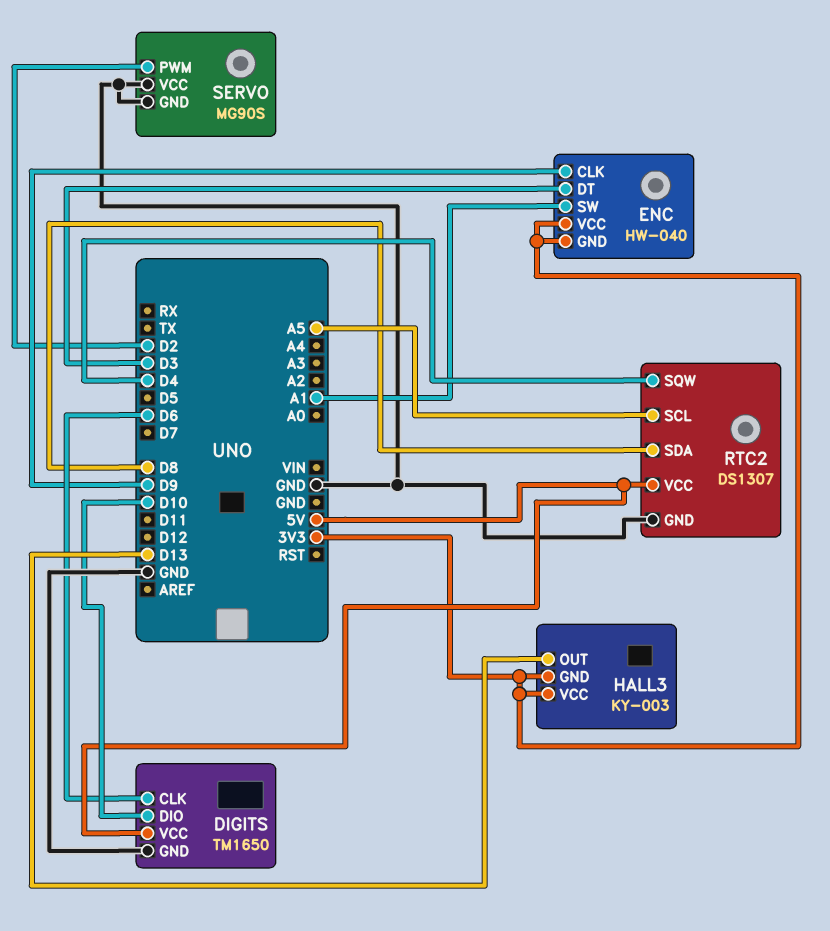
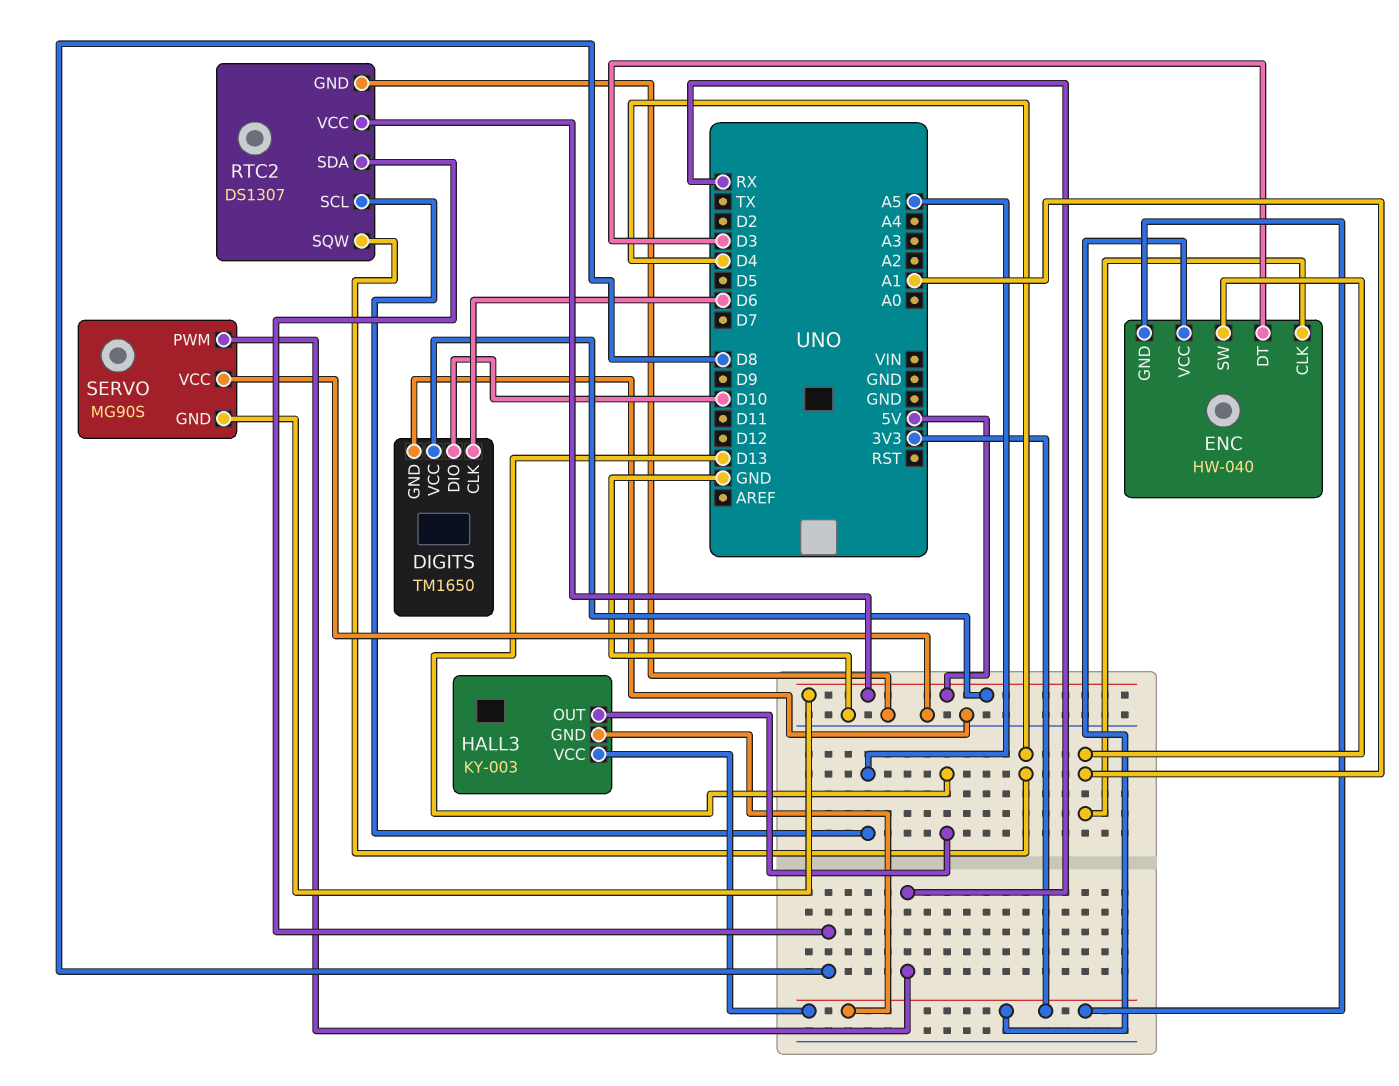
ENC pin CLK: D9 -> A1
SERVO pin GND: GND -> 5V
SERVO pin PWM: D2 -> RX

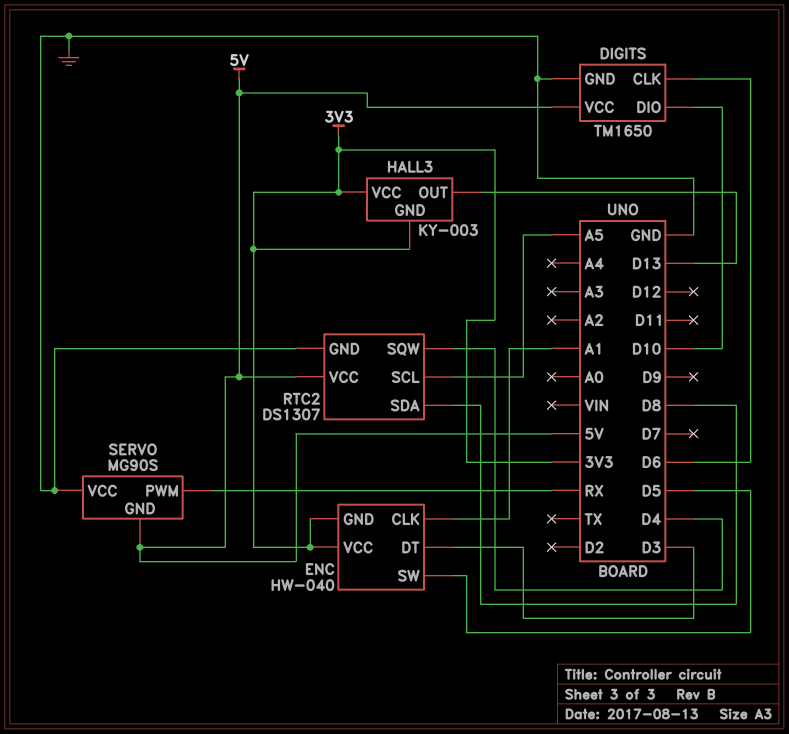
ENC pin SW: A1 -> D5

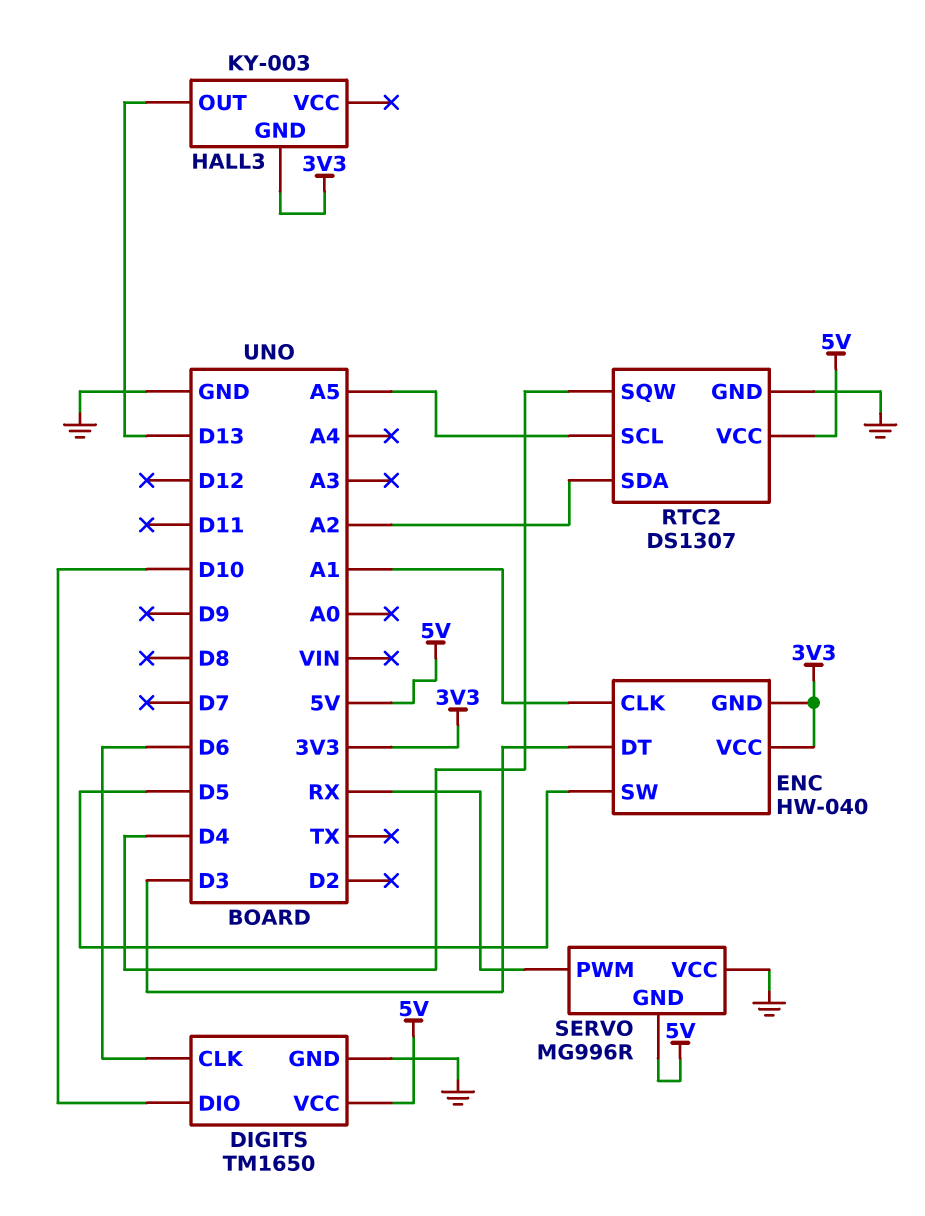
HALL3 pin VCC: 3V3 -> none
RTC2 pin SDA: D8 -> A2
SERVO: MG90S -> MG996R

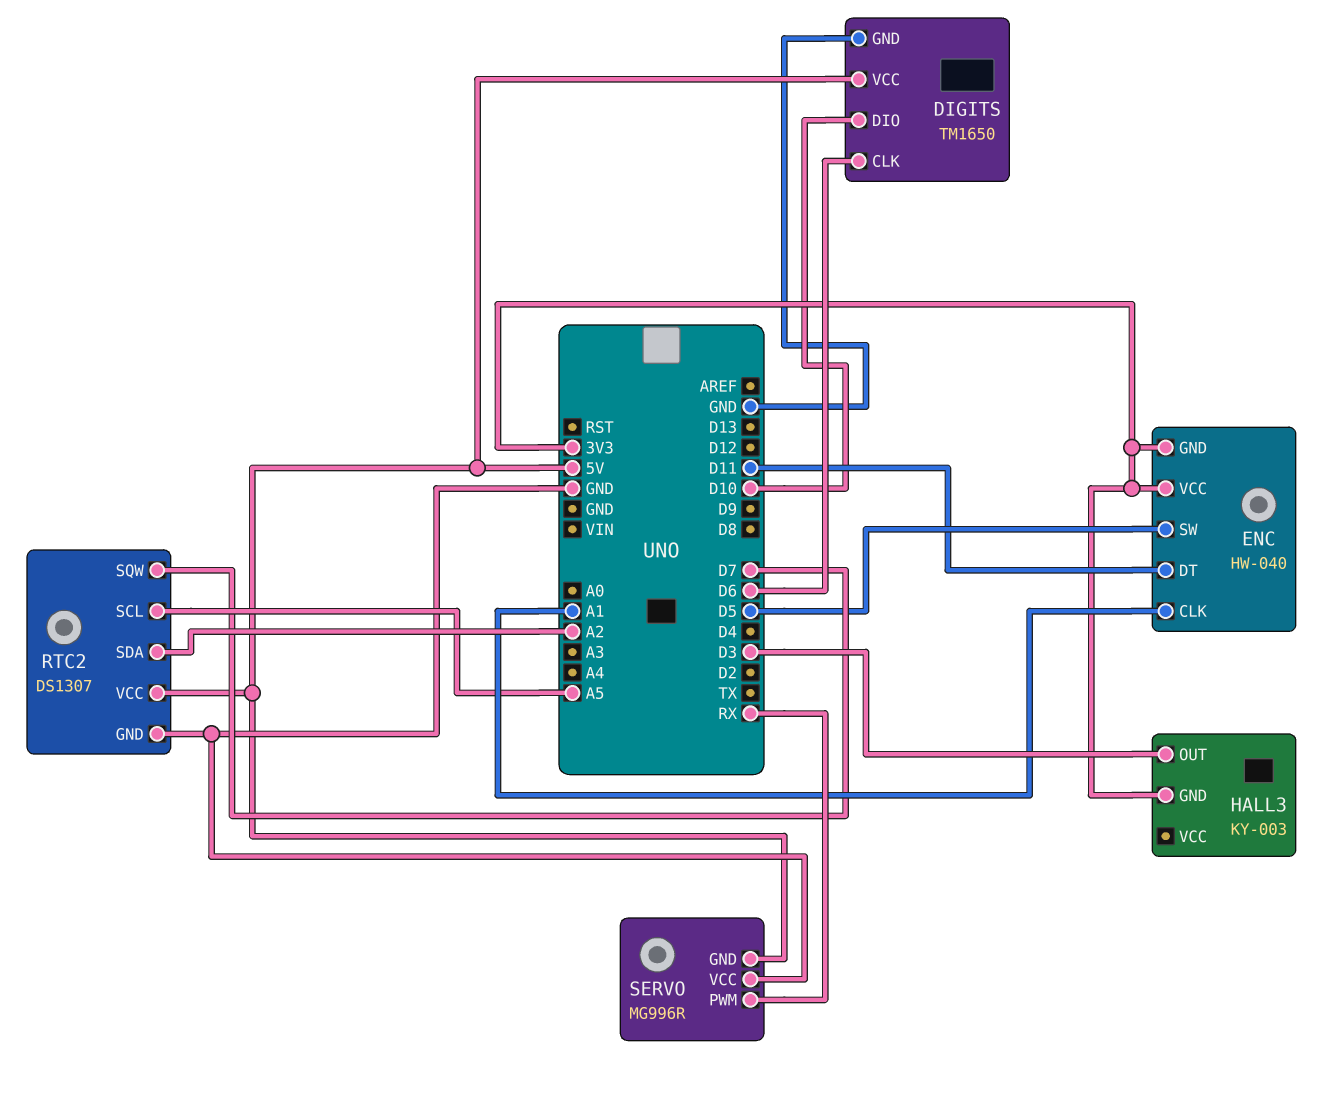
ENC pin DT: D3 -> D11
HALL3 pin OUT: D13 -> D3
RTC2 pin SQW: D4 -> D7

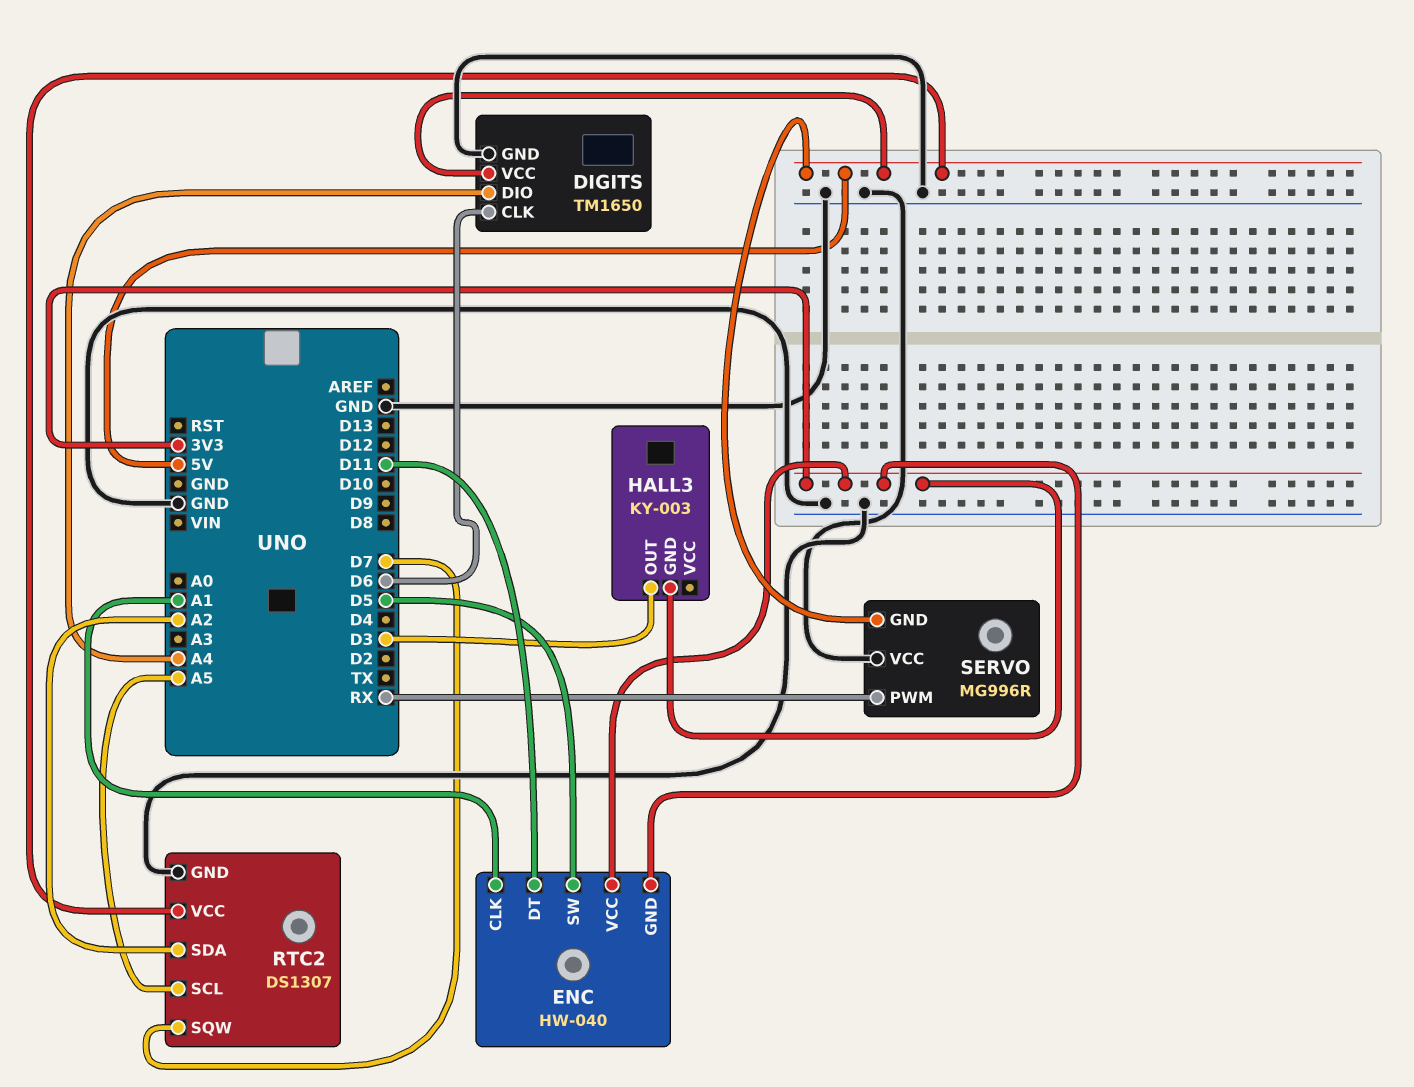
DIGITS pin DIO: D10 -> A4

